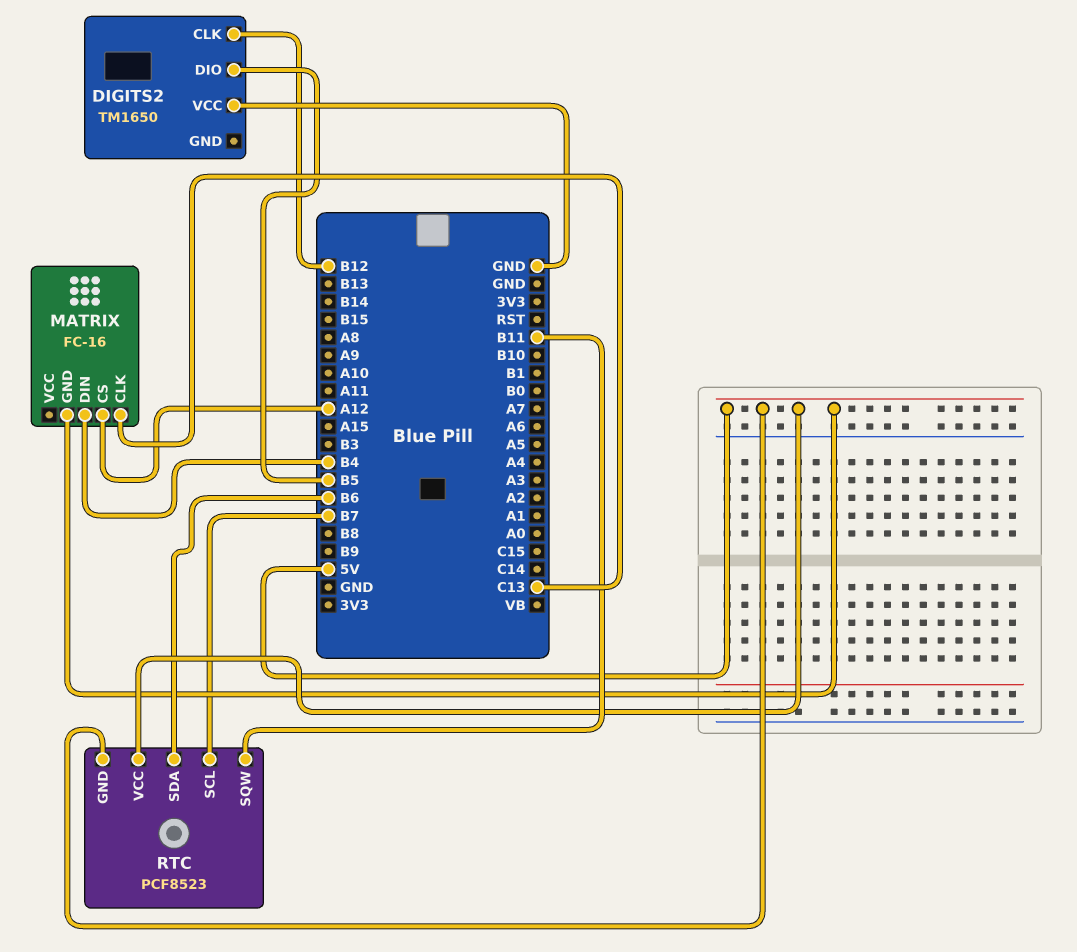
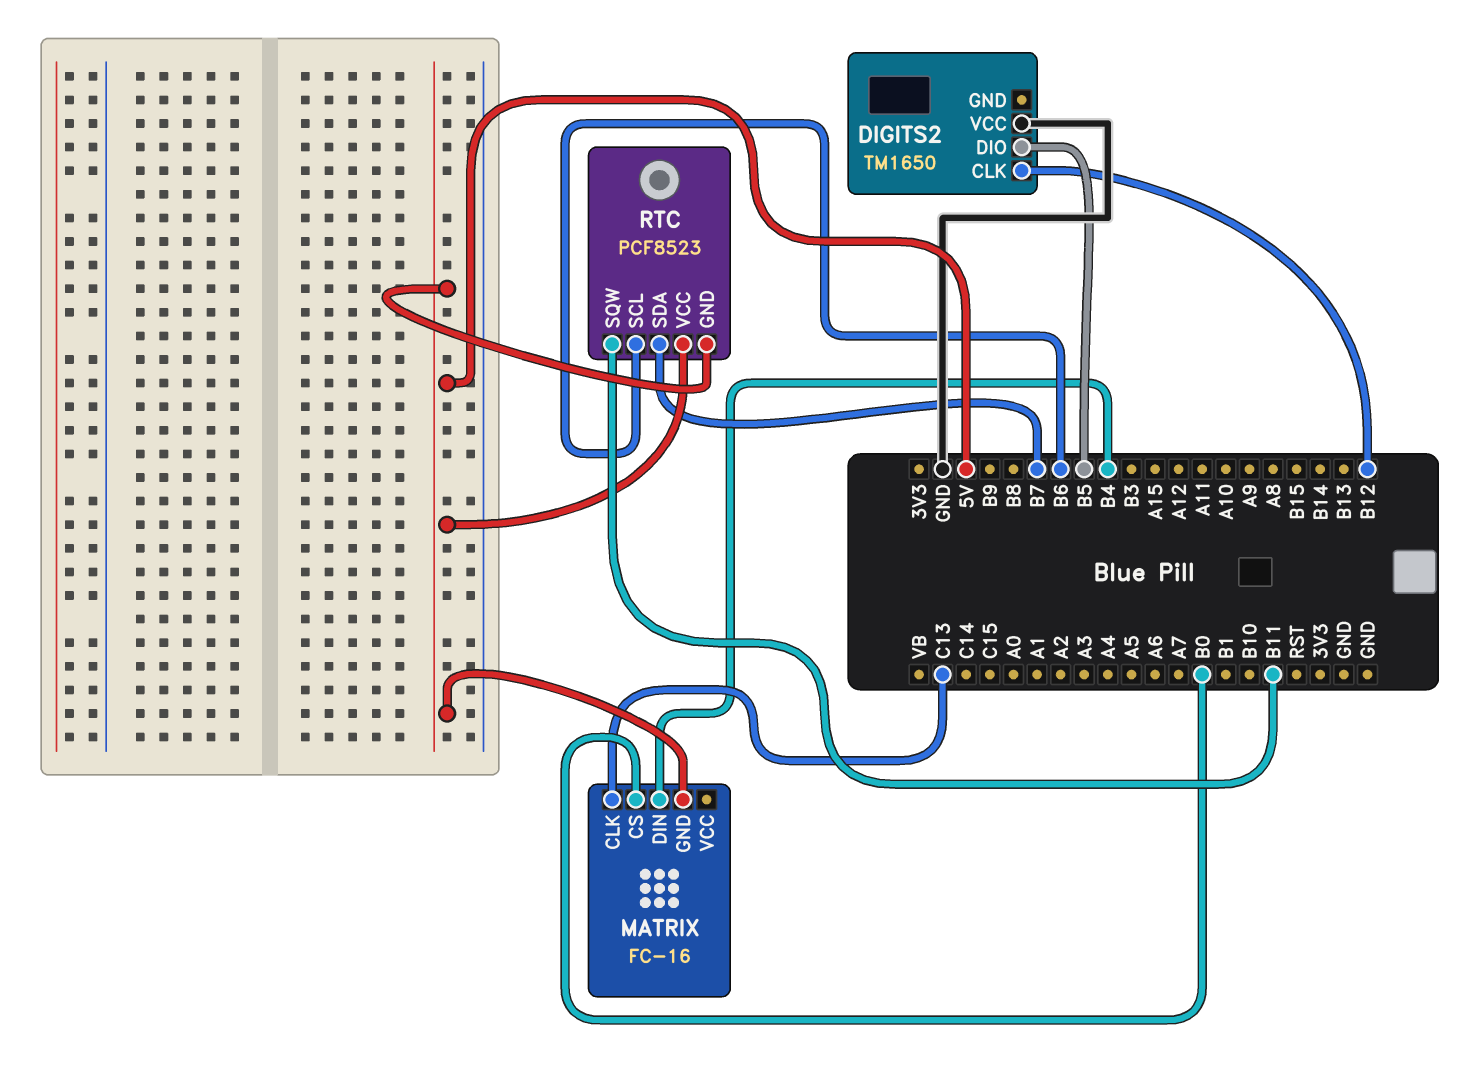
MATRIX pin CS: A12 -> B0
RTC pin SCL: B7 -> B6
RTC pin SDA: B6 -> B7

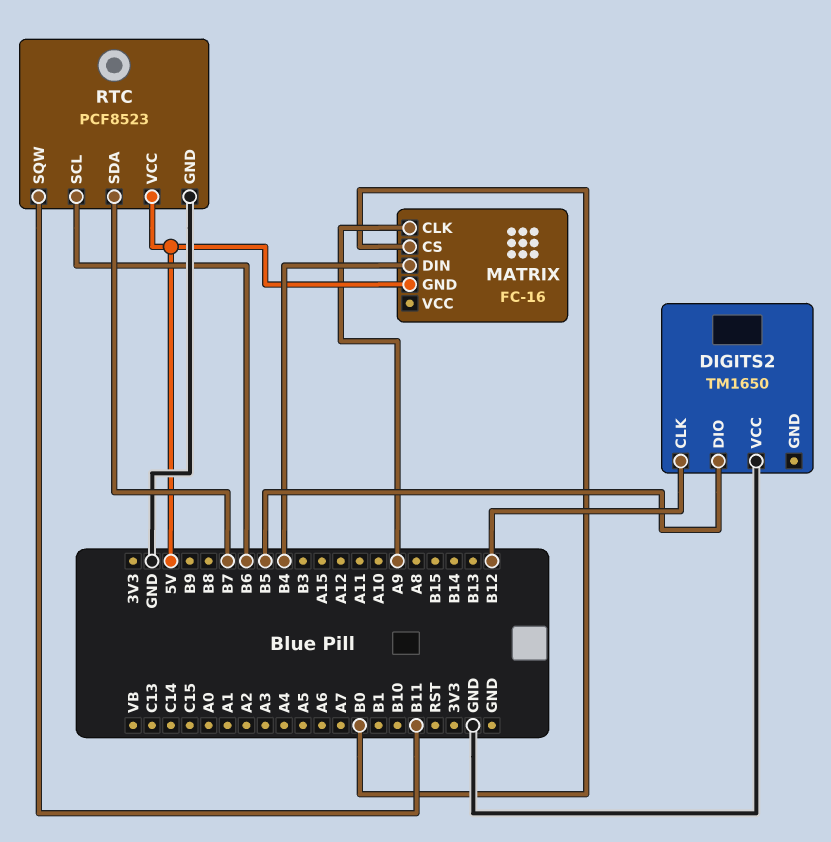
MATRIX pin CLK: C13 -> A9
RTC pin GND: 5V -> GND

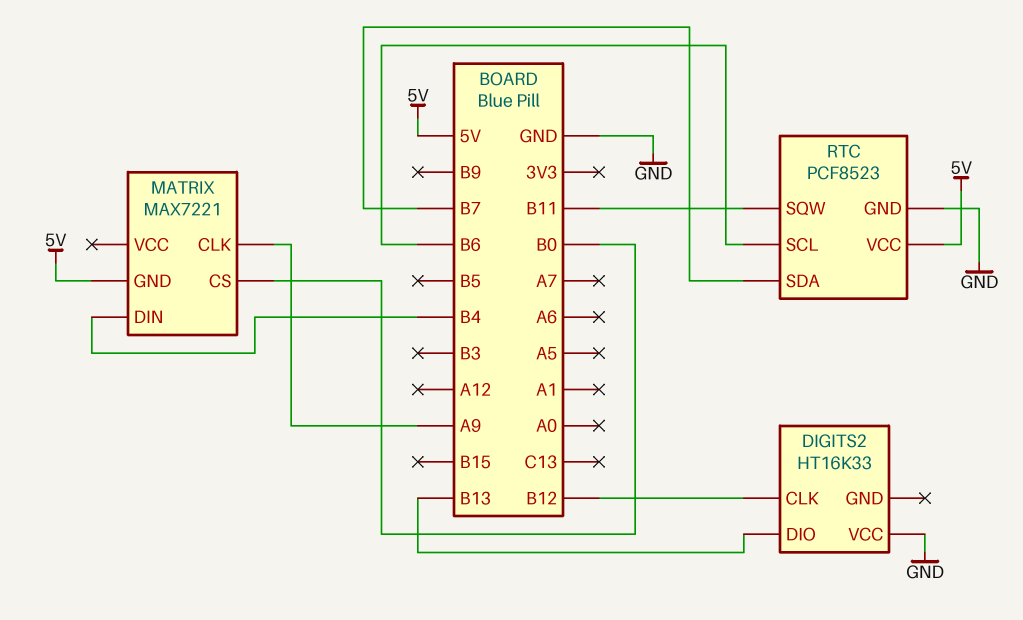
DIGITS2: TM1650 -> HT16K33
DIGITS2 pin DIO: B5 -> B13
MATRIX: FC-16 -> MAX7221

